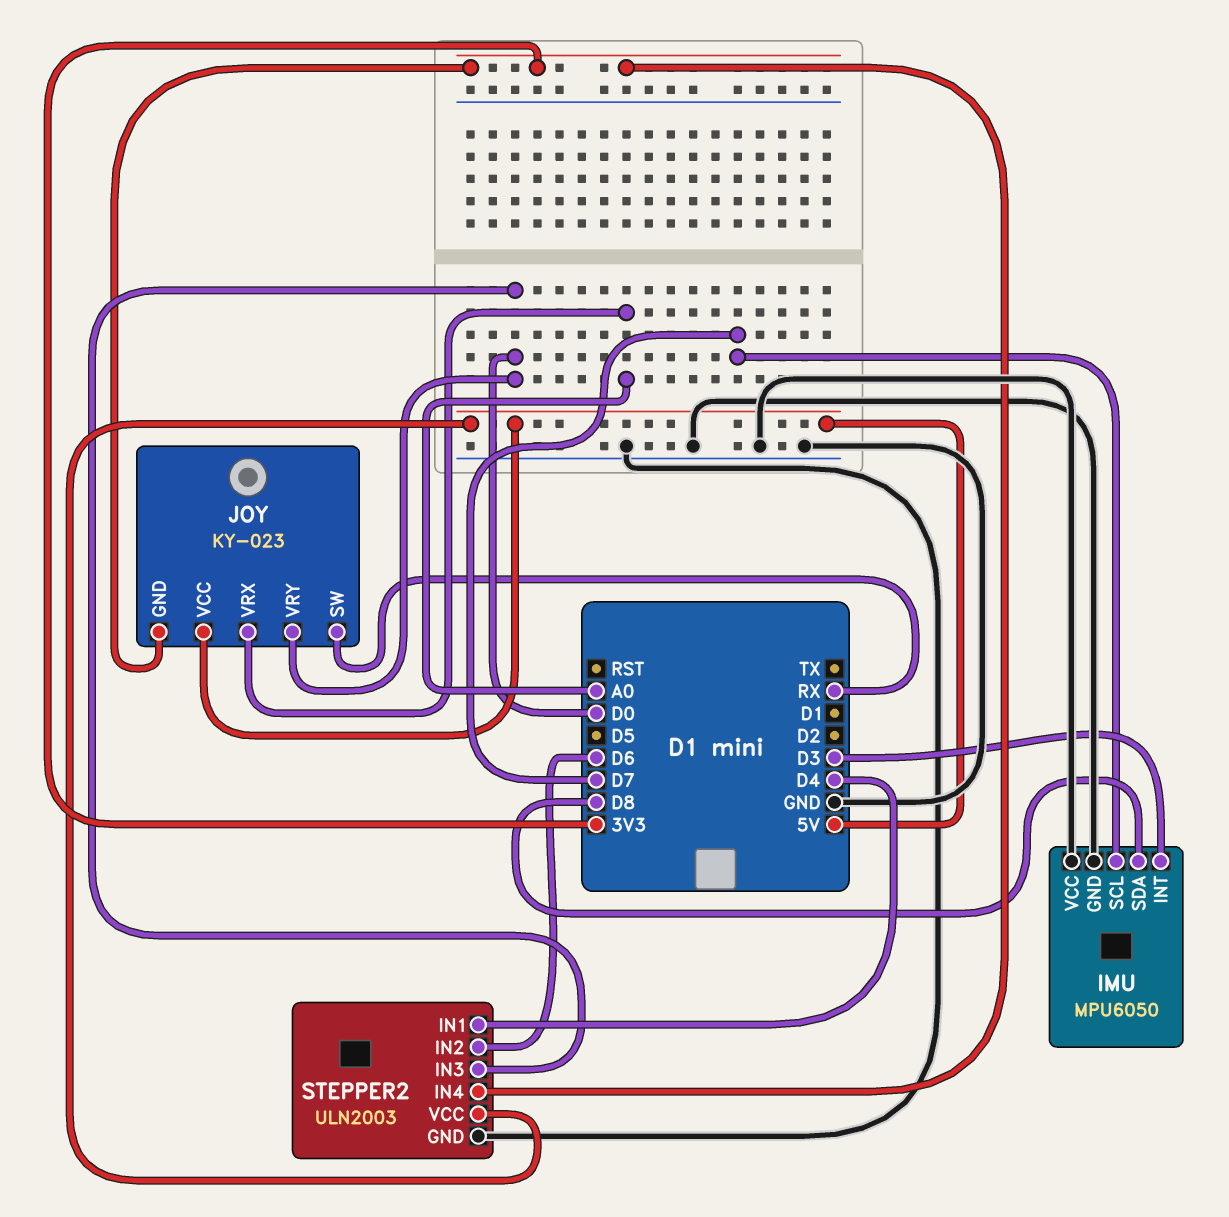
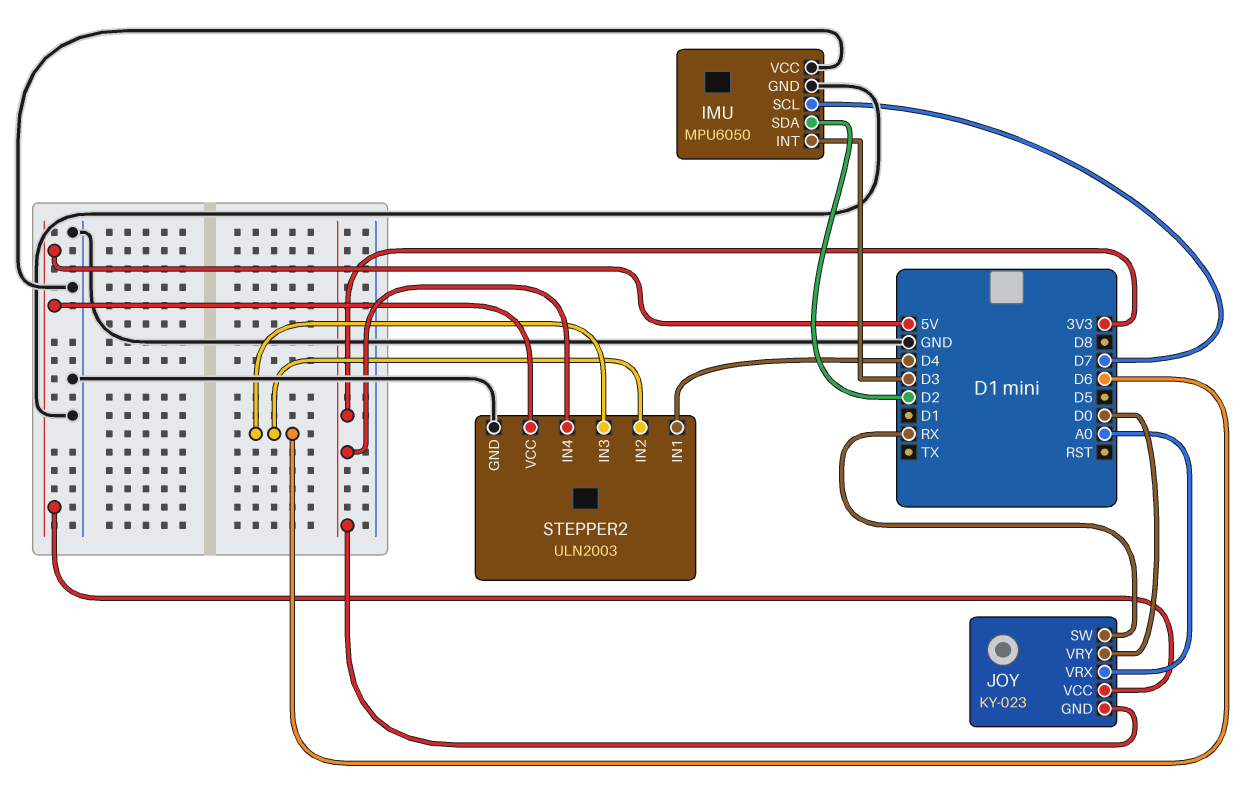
IMU pin SDA: D8 -> D2
STEPPER2 pin IN3: D0 -> D6

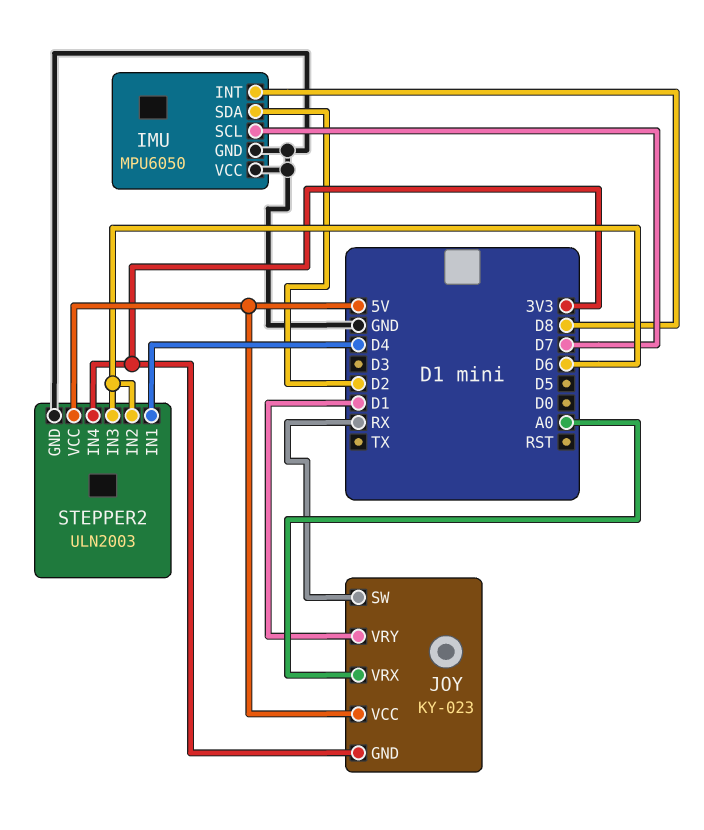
IMU pin INT: D3 -> D8
JOY pin VRY: D0 -> D1

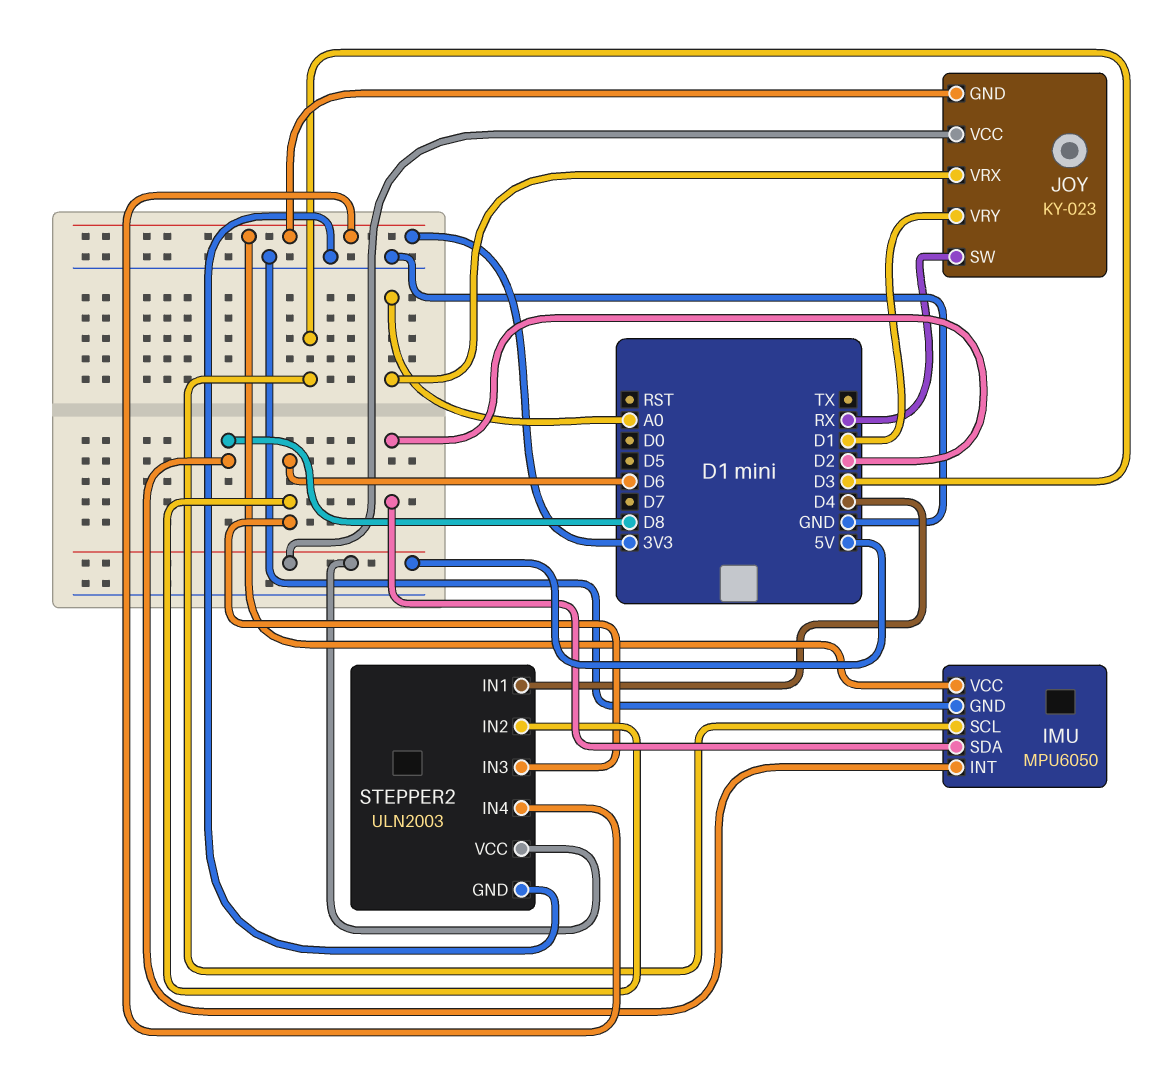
IMU pin SCL: D7 -> D3
IMU pin VCC: GND -> 3V3

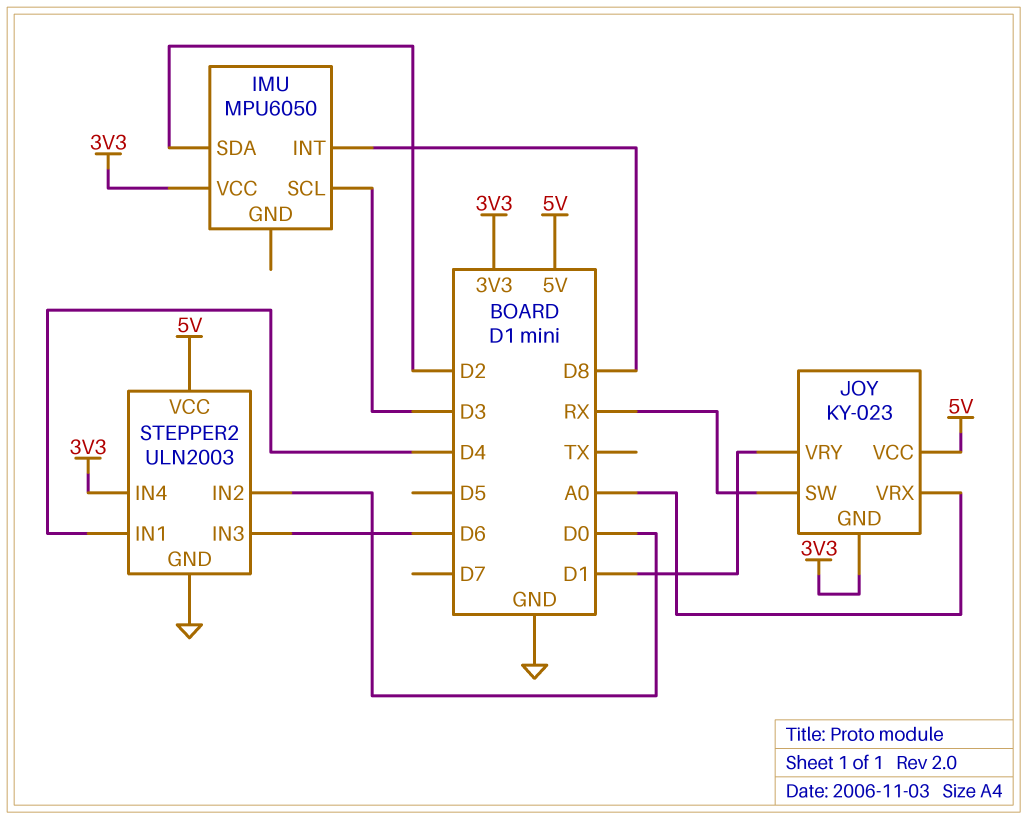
IMU pin GND: GND -> none
STEPPER2 pin IN2: D6 -> D0

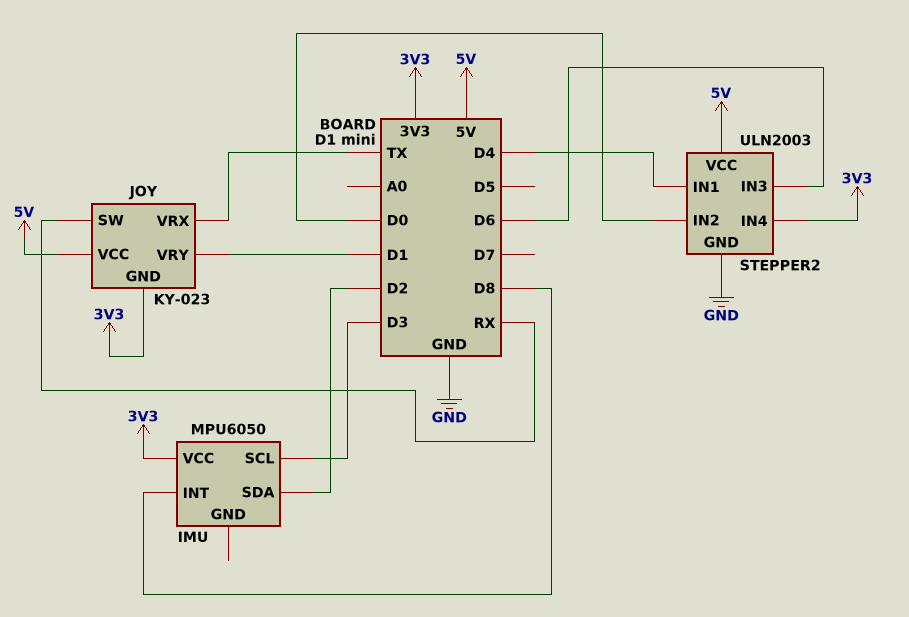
JOY pin VRX: A0 -> TX

